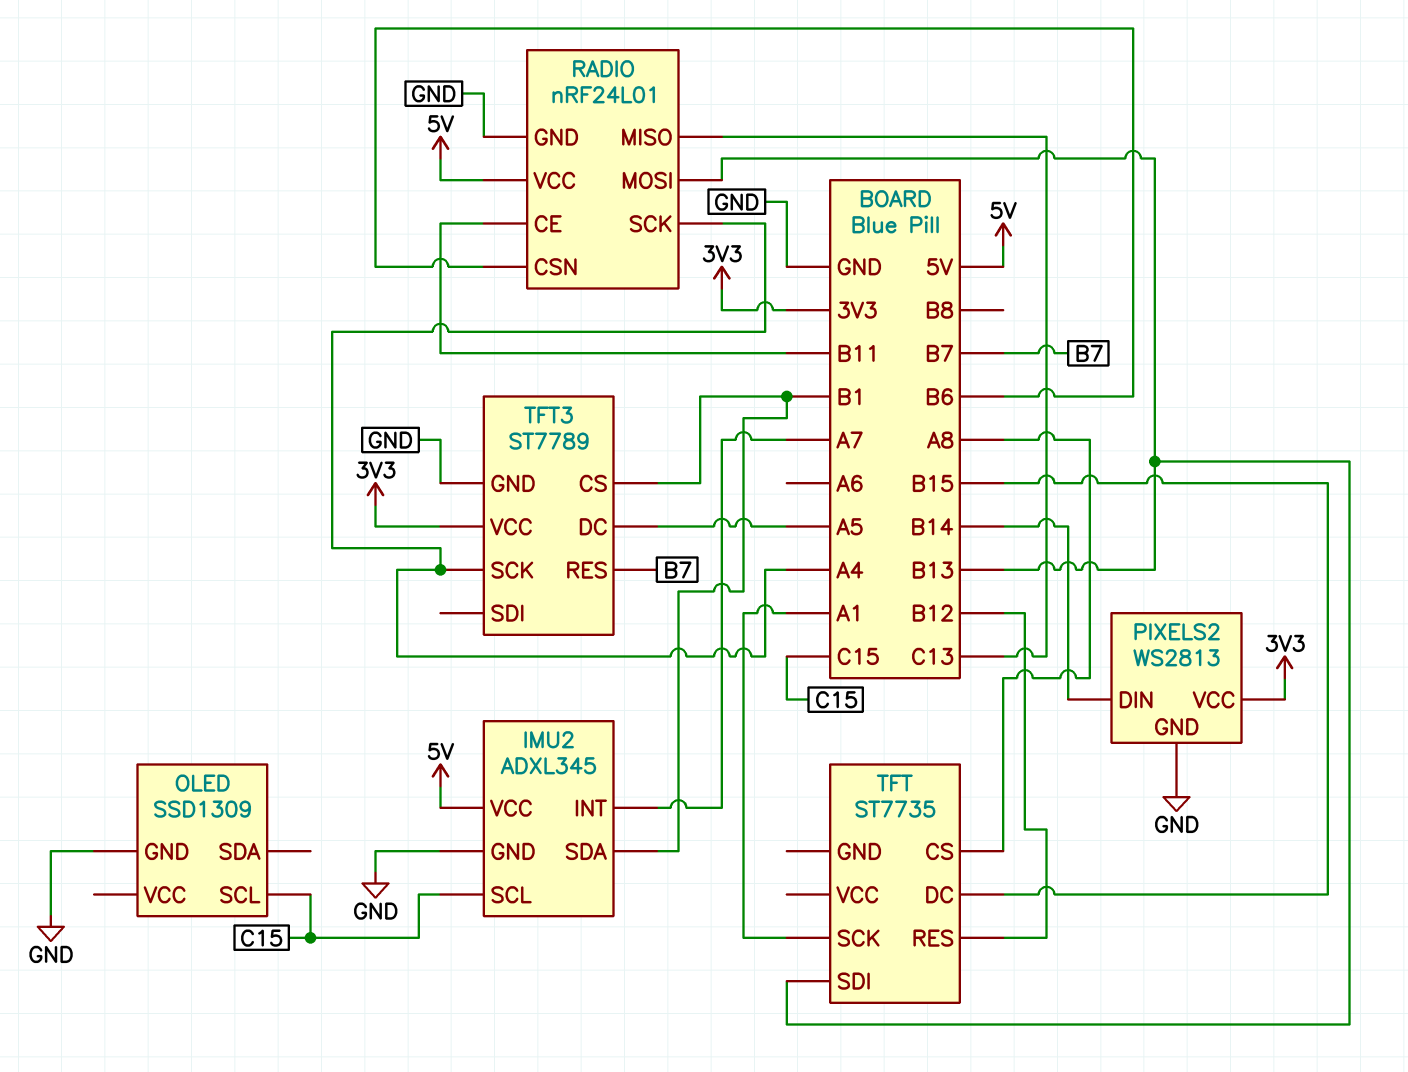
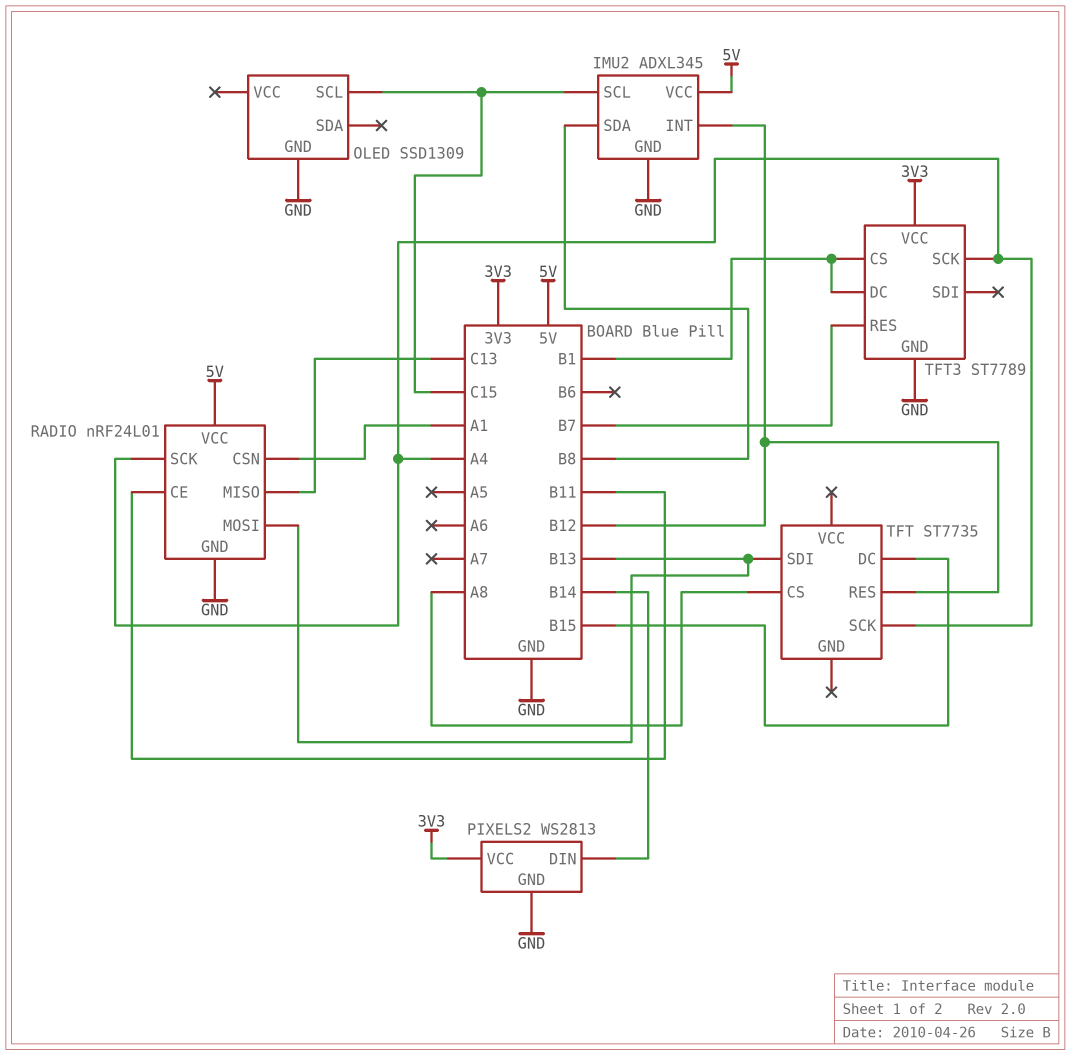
IMU2 pin INT: A7 -> B12
IMU2 pin SDA: B1 -> B8
RADIO pin CSN: B6 -> A1
TFT pin SCK: A1 -> A4
TFT3 pin DC: A5 -> B1

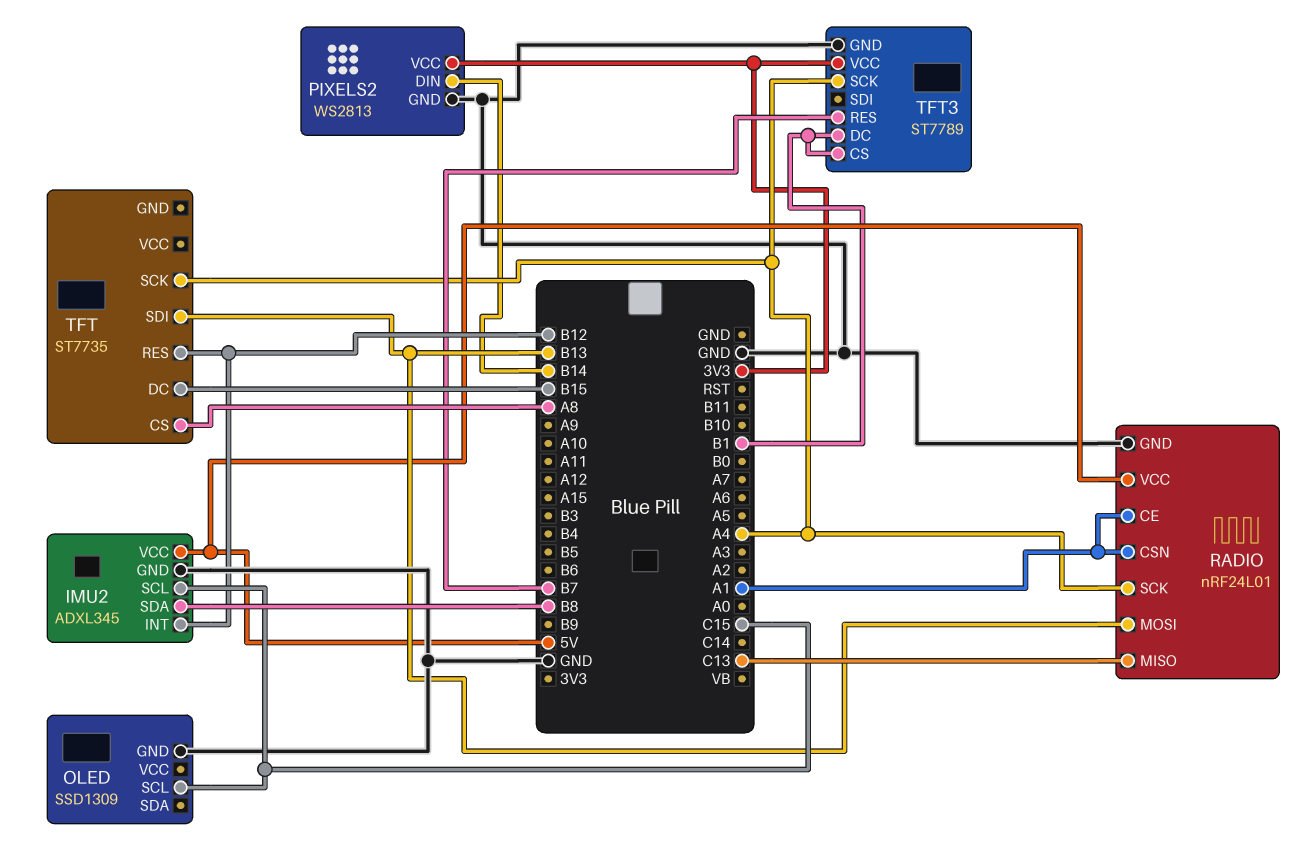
RADIO pin CE: B11 -> A1

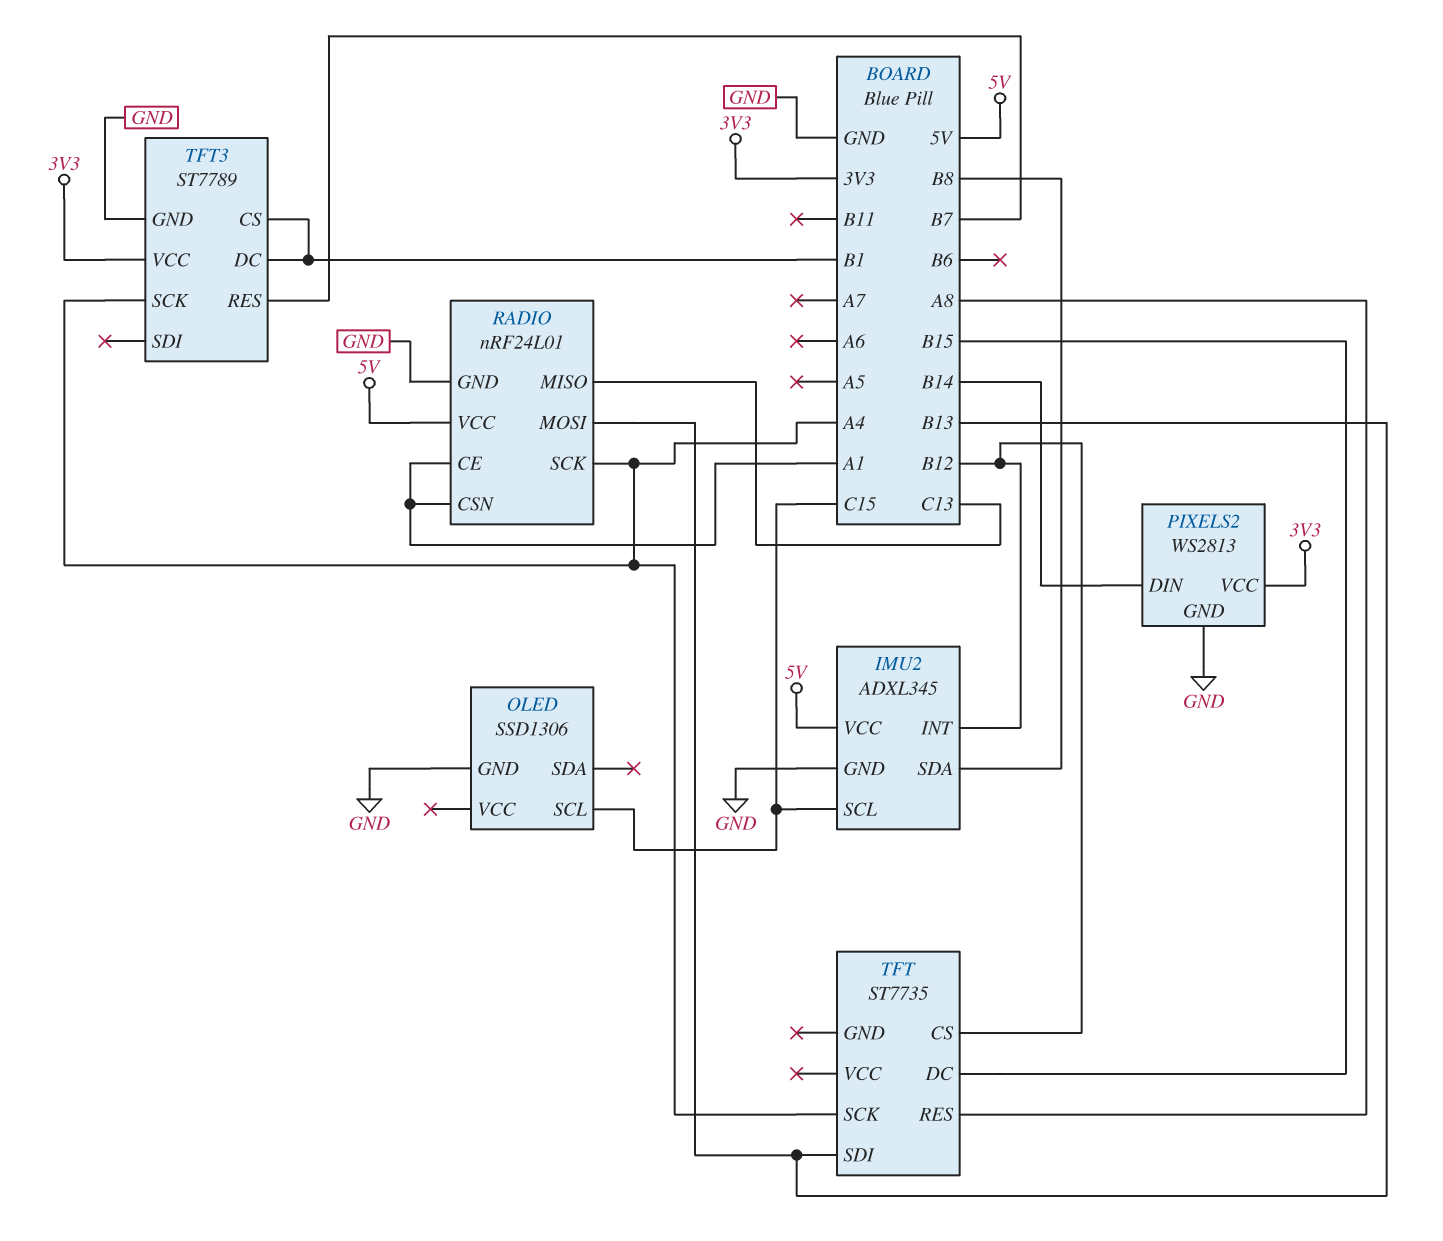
OLED: SSD1309 -> SSD1306
TFT pin CS: A8 -> B12
TFT pin RES: B12 -> A8

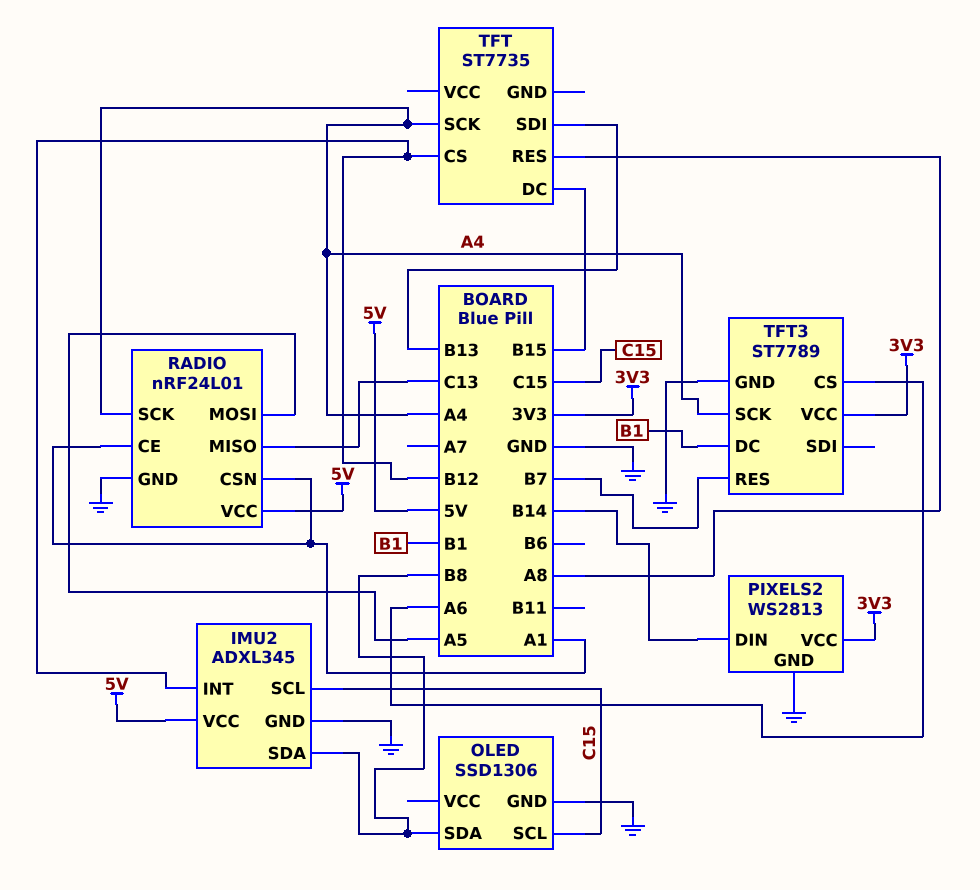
OLED pin SDA: none -> B8
RADIO pin MOSI: B13 -> A5
TFT3 pin CS: B1 -> A6

